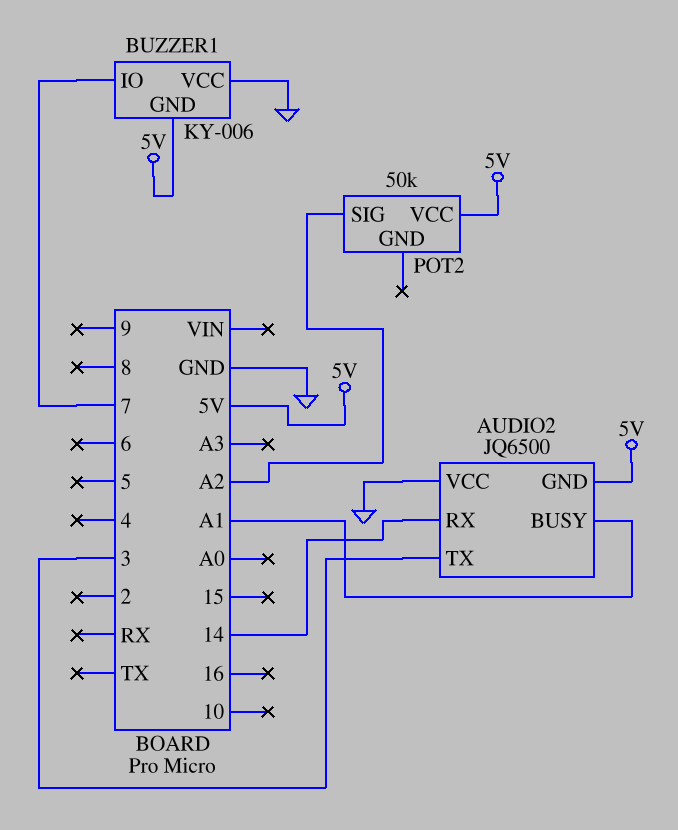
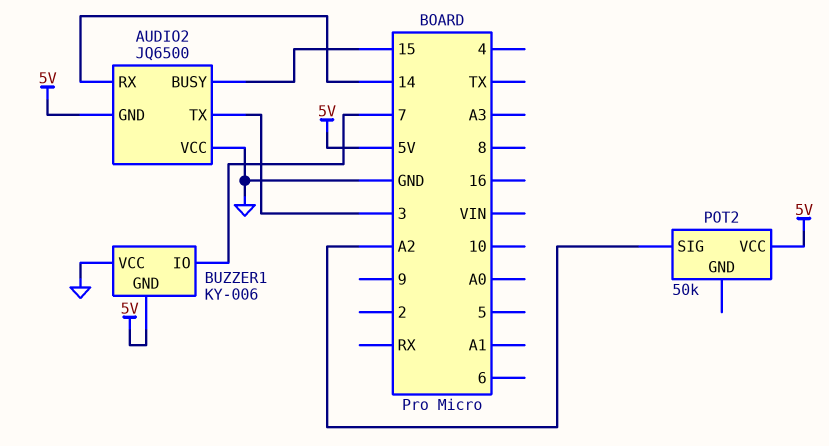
AUDIO2 pin BUSY: A1 -> 15

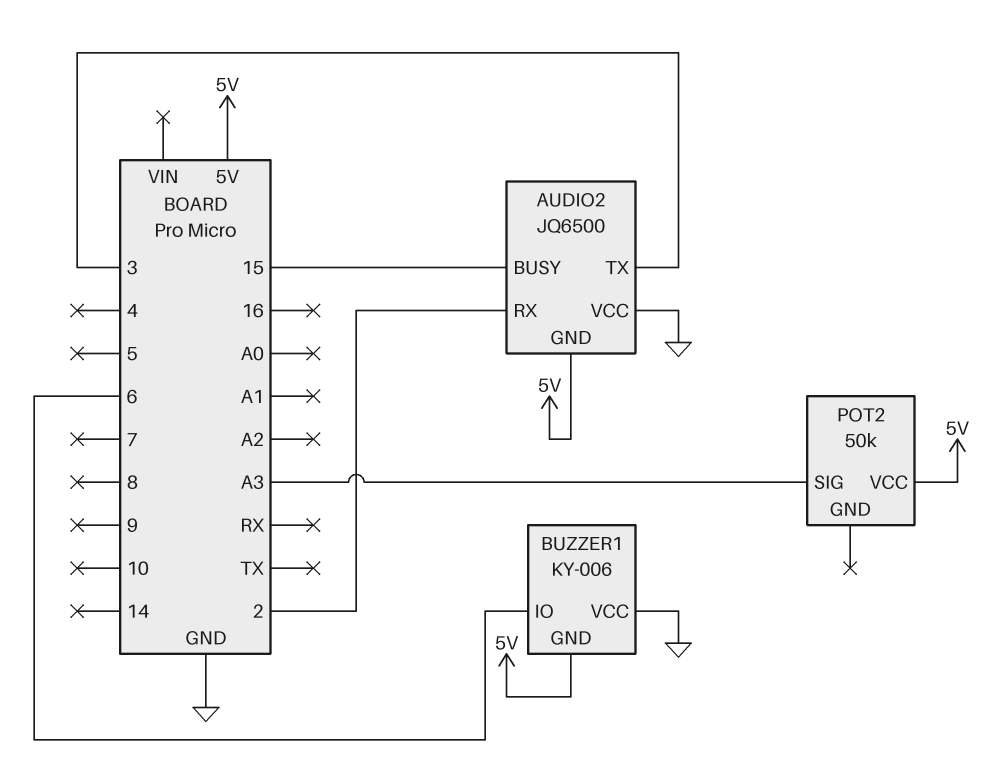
AUDIO2 pin RX: 14 -> 2
BUZZER1 pin IO: 7 -> 6
POT2 pin SIG: A2 -> A3

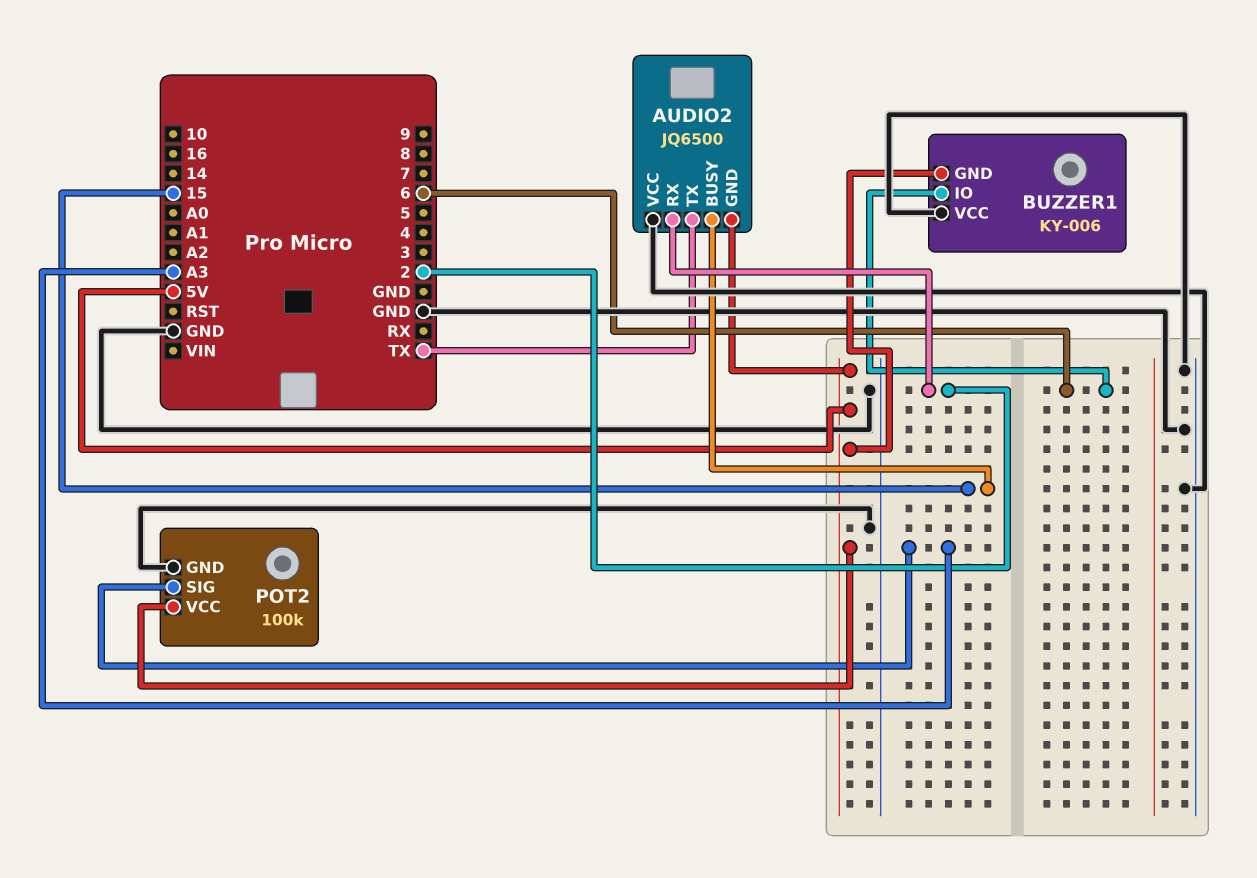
AUDIO2 pin TX: 3 -> TX
POT2: 50k -> 100k
POT2 pin GND: none -> GND

